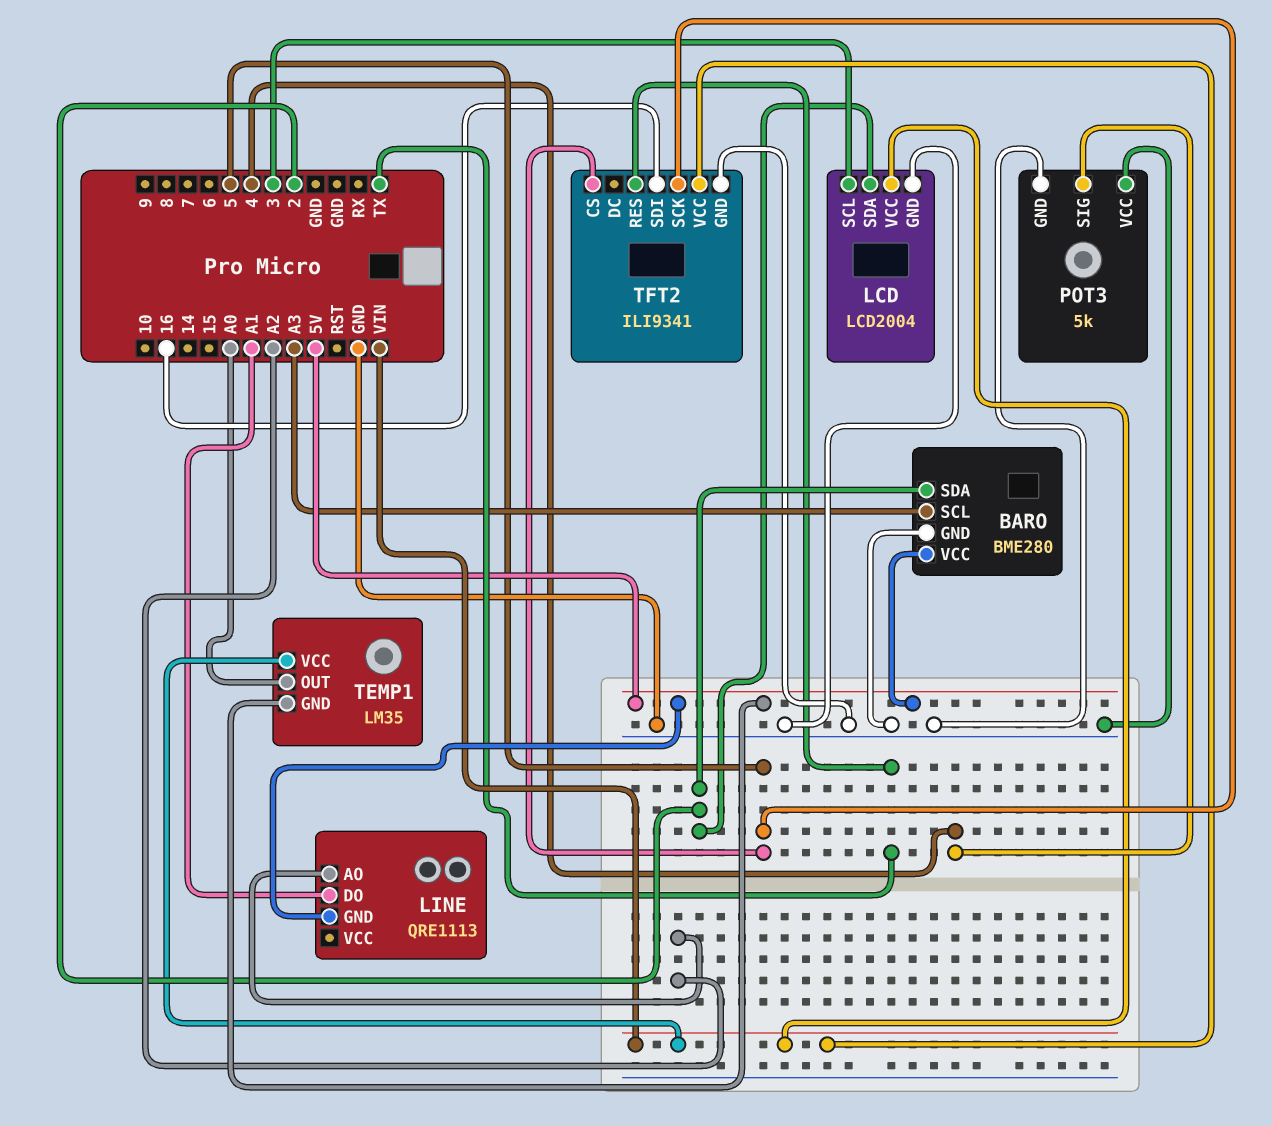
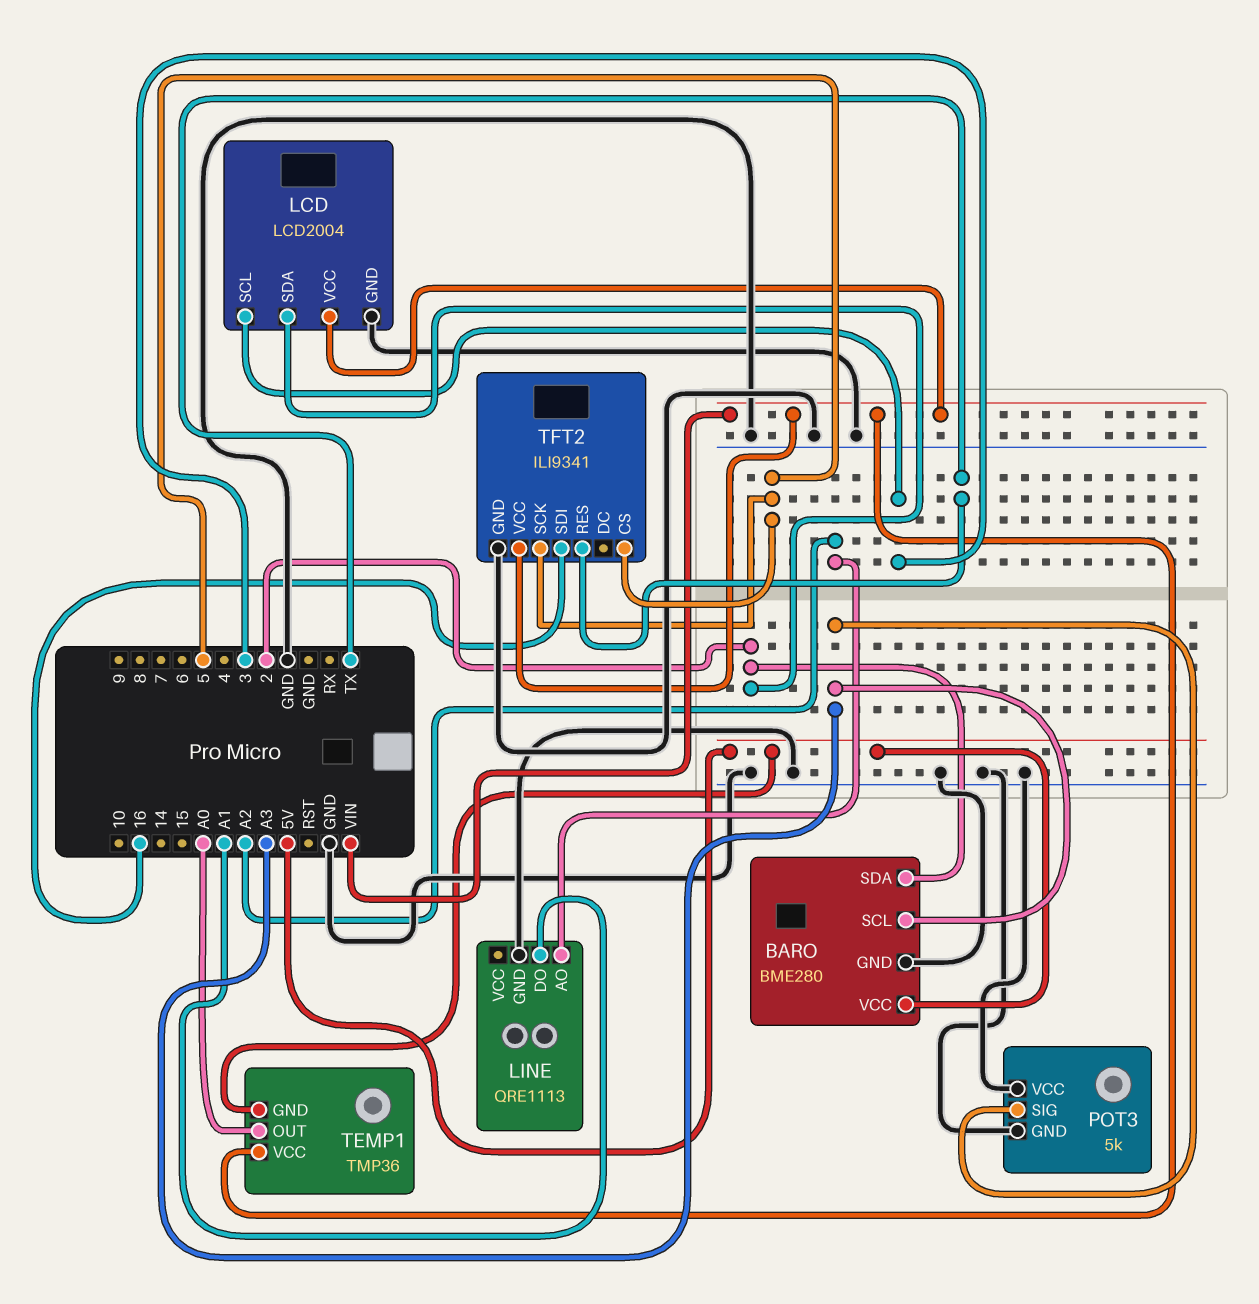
LINE pin GND: 5V -> GND
POT3 pin SIG: 4 -> A3
TEMP1: LM35 -> TMP36

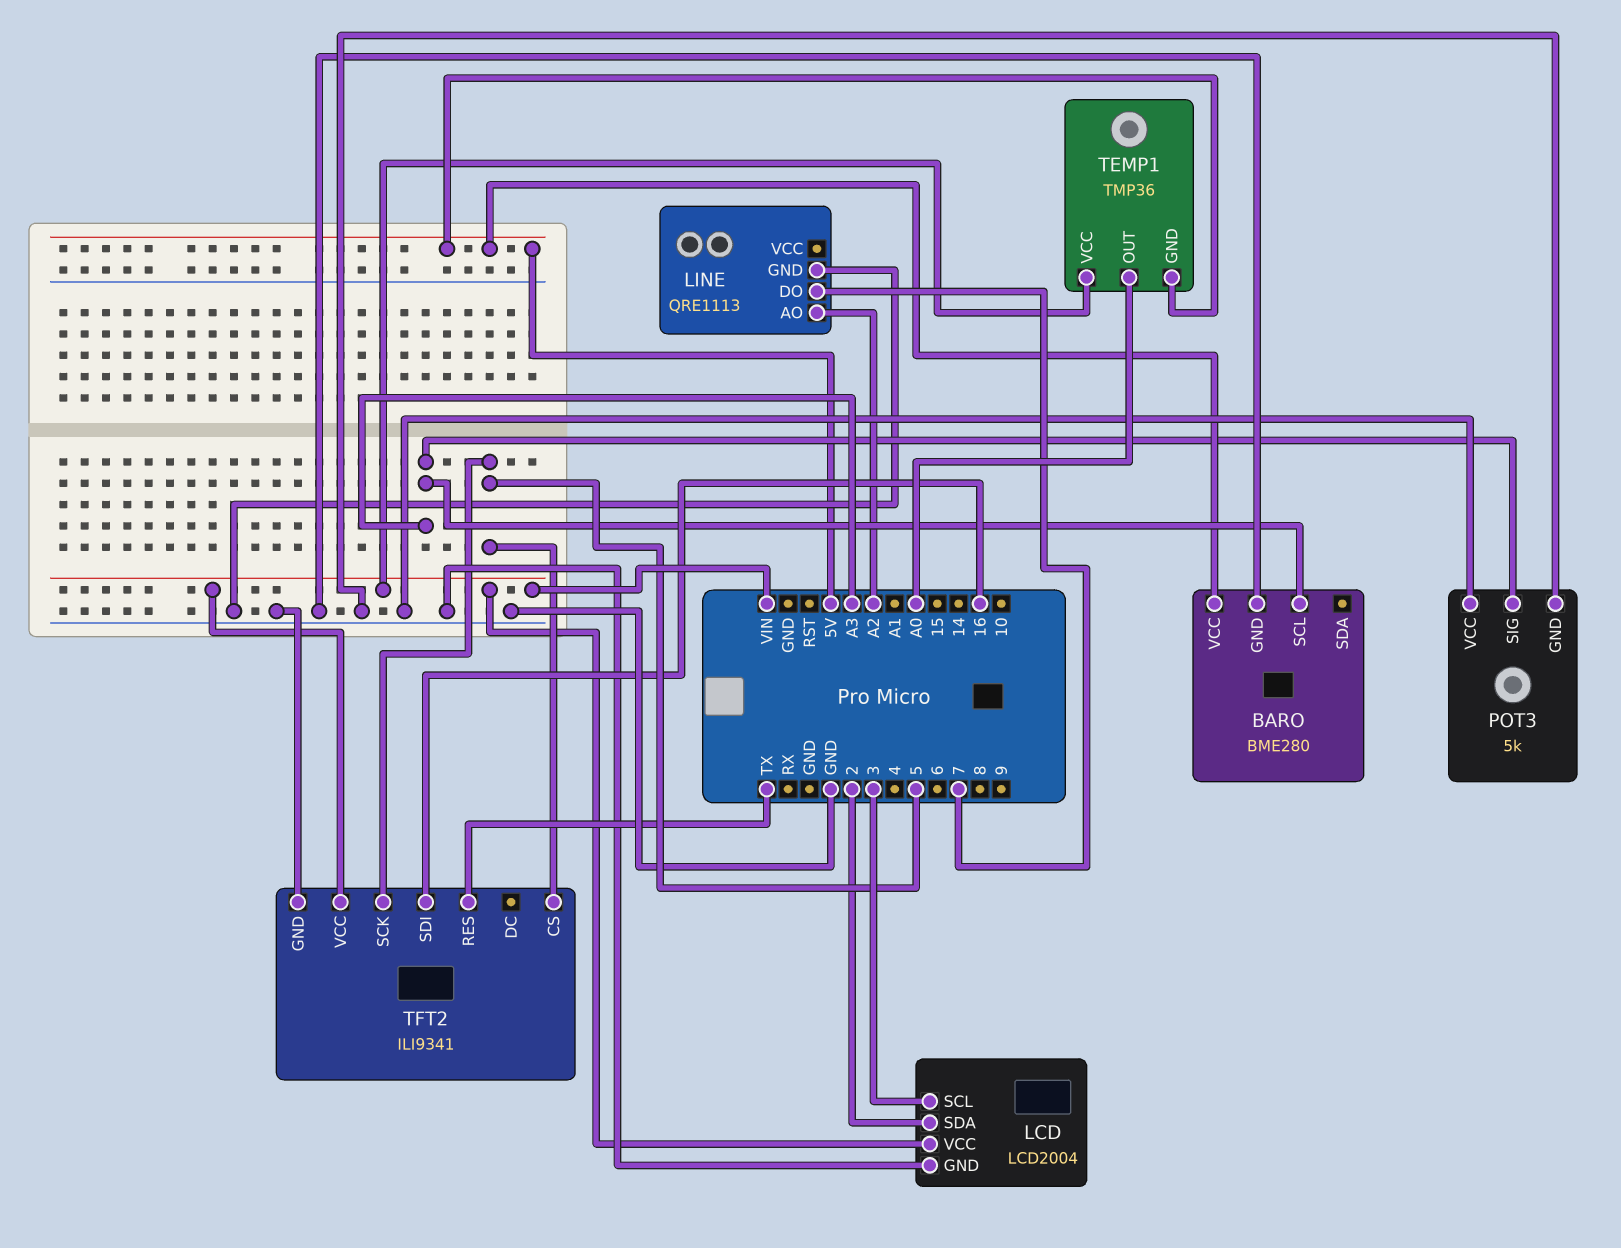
BARO pin SDA: 2 -> none
LINE pin DO: A1 -> 7

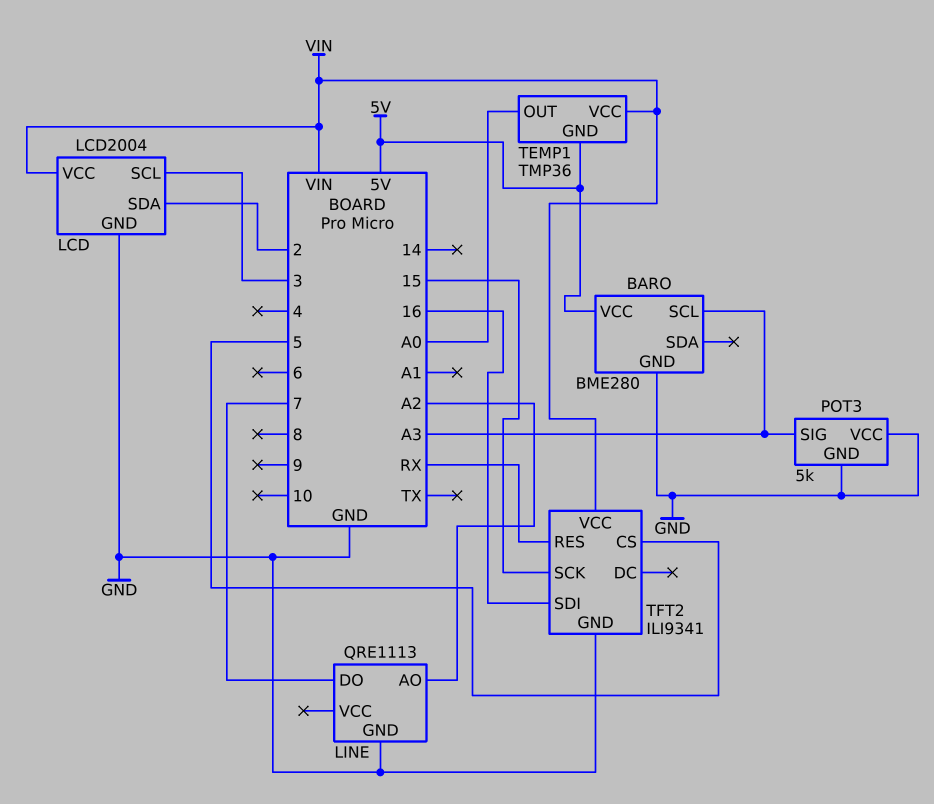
TFT2 pin RES: TX -> RX
TFT2 pin SCK: 5 -> 15

